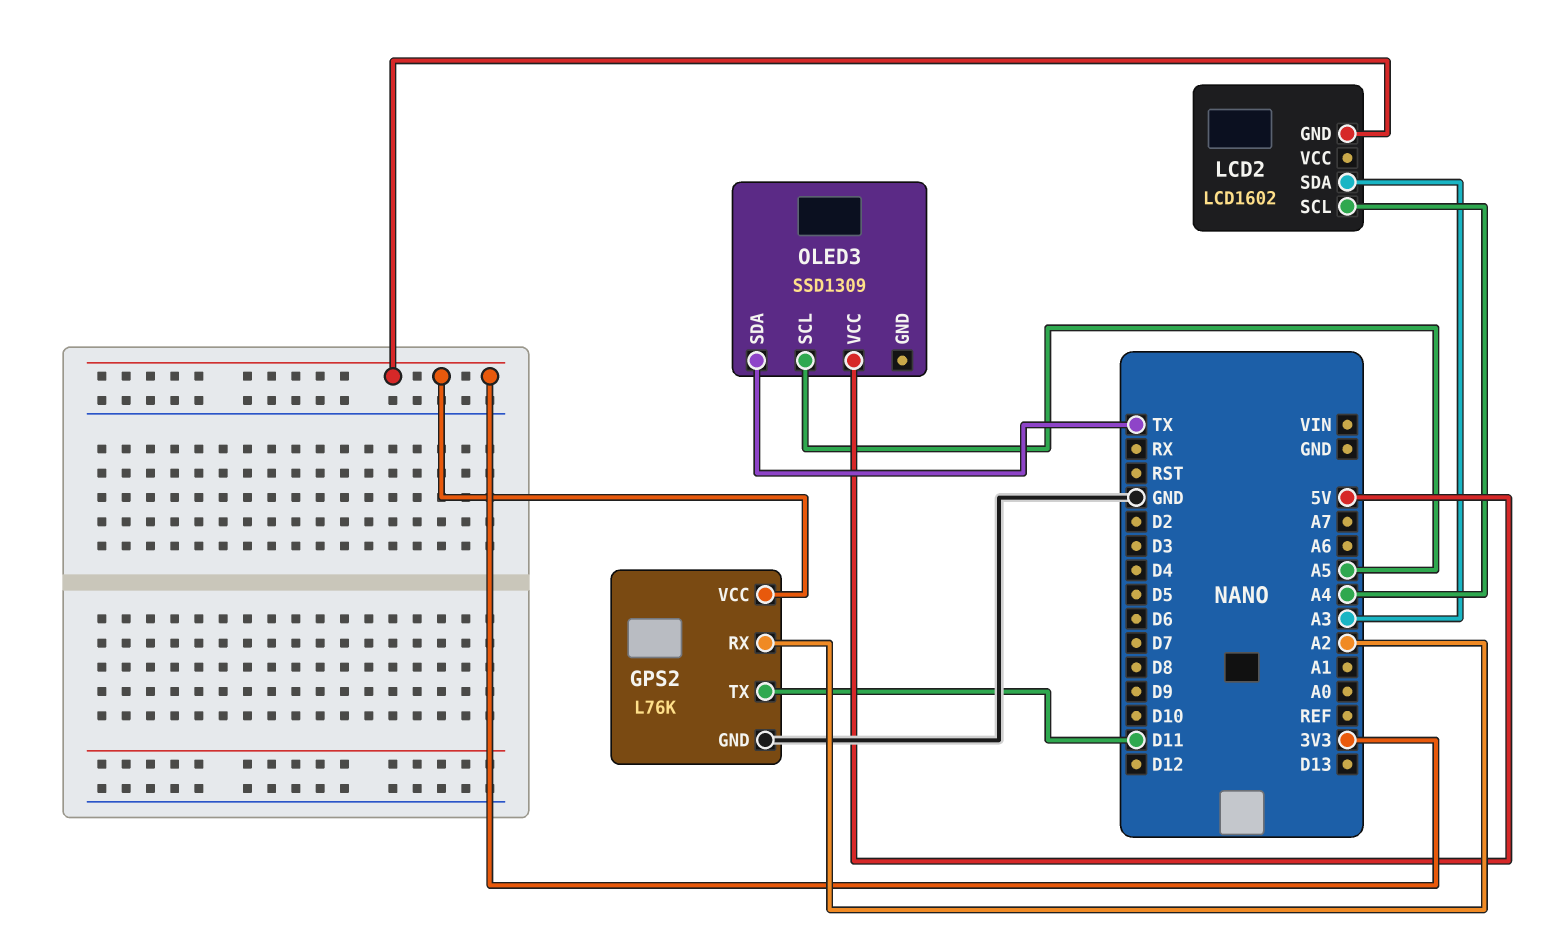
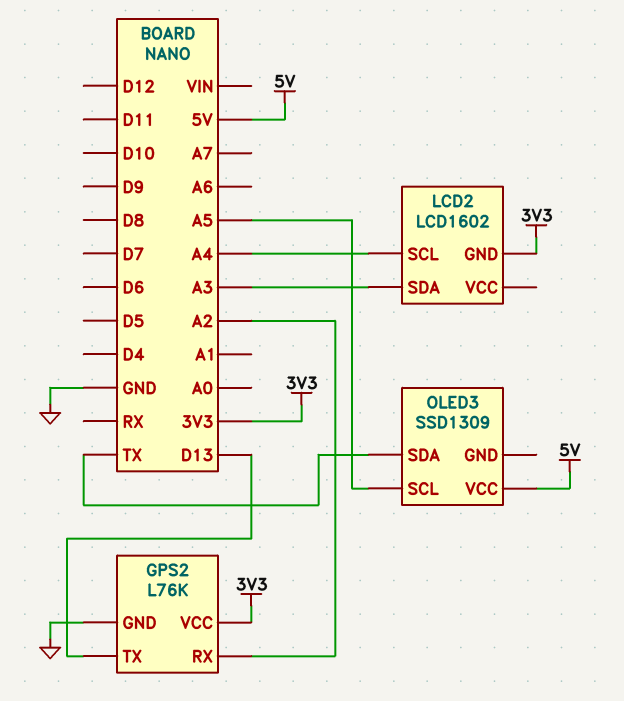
GPS2 pin TX: D11 -> D13

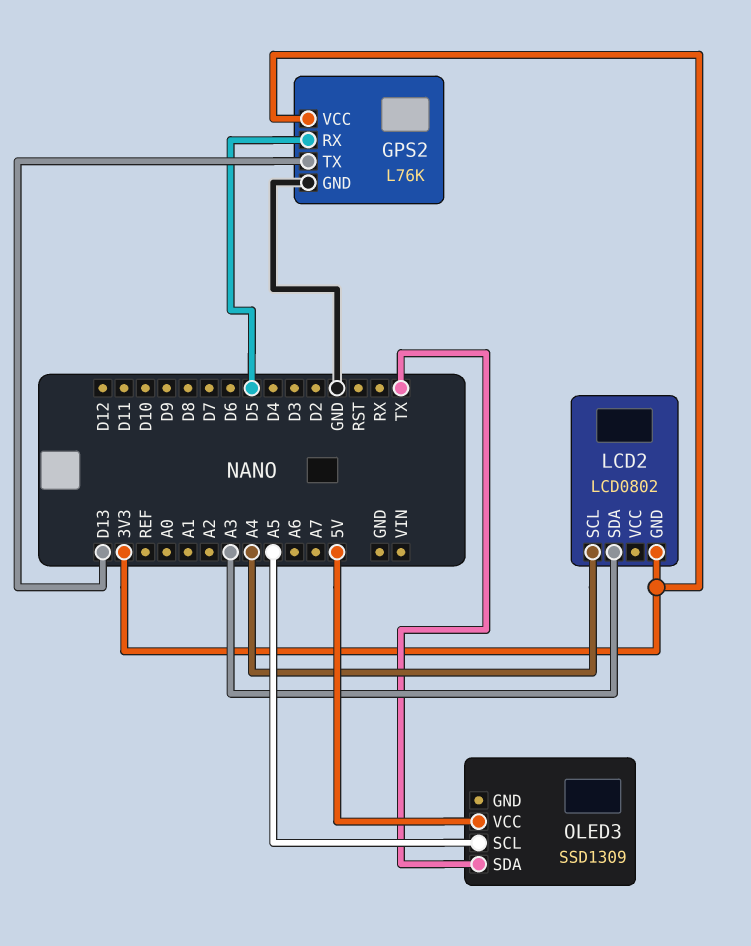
GPS2 pin RX: A2 -> D5
LCD2: LCD1602 -> LCD0802

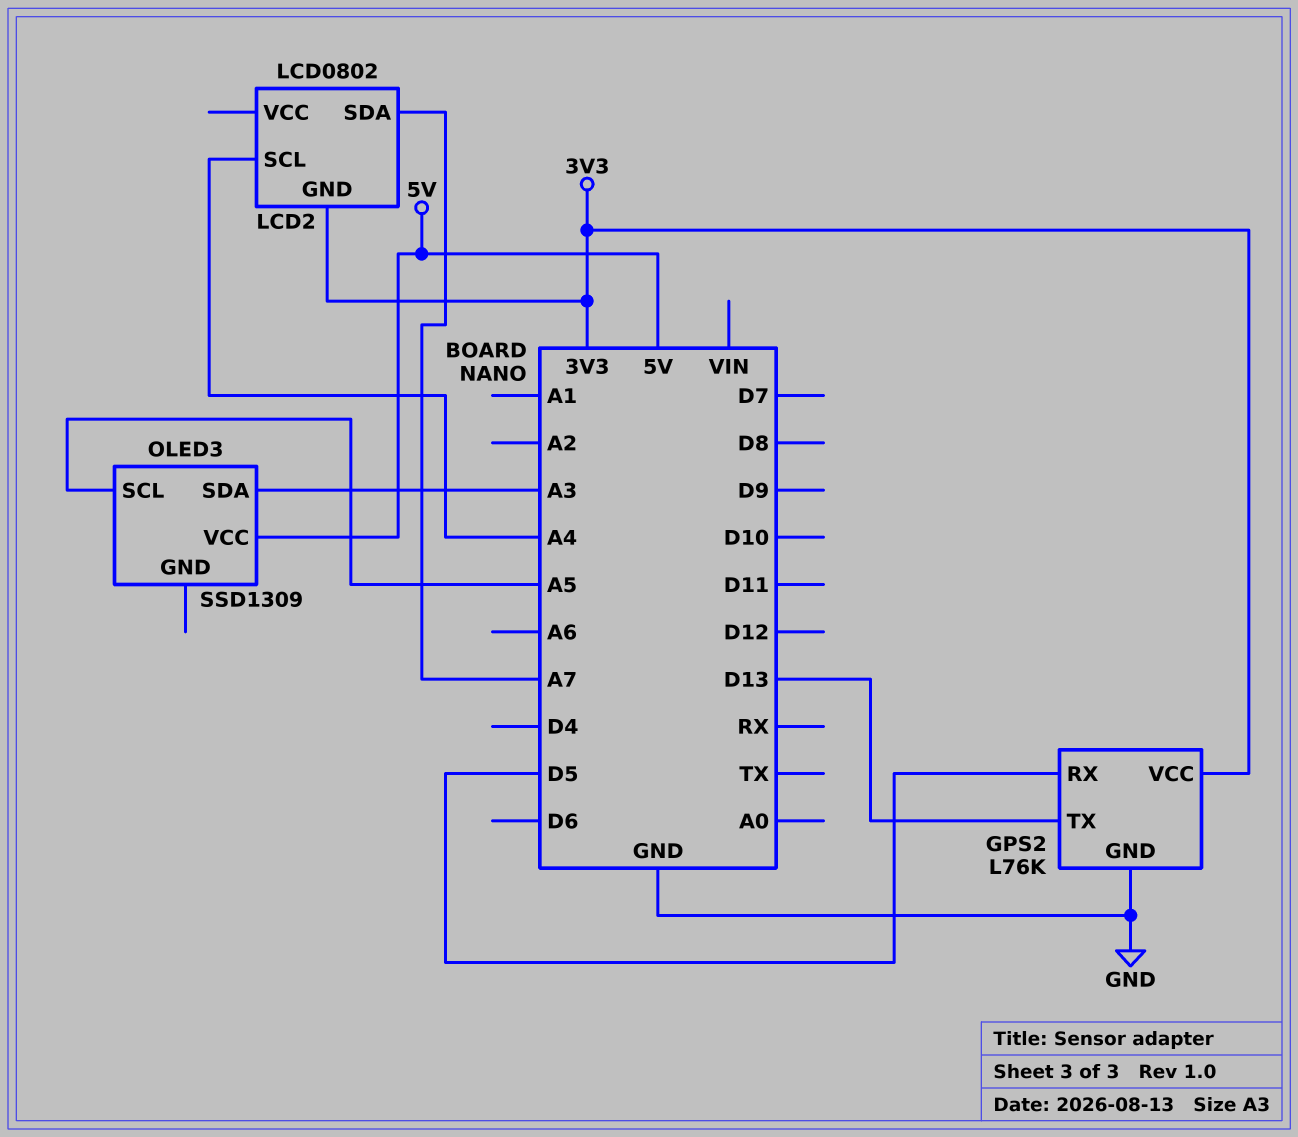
LCD2 pin SDA: A3 -> A7
OLED3 pin SDA: TX -> A3

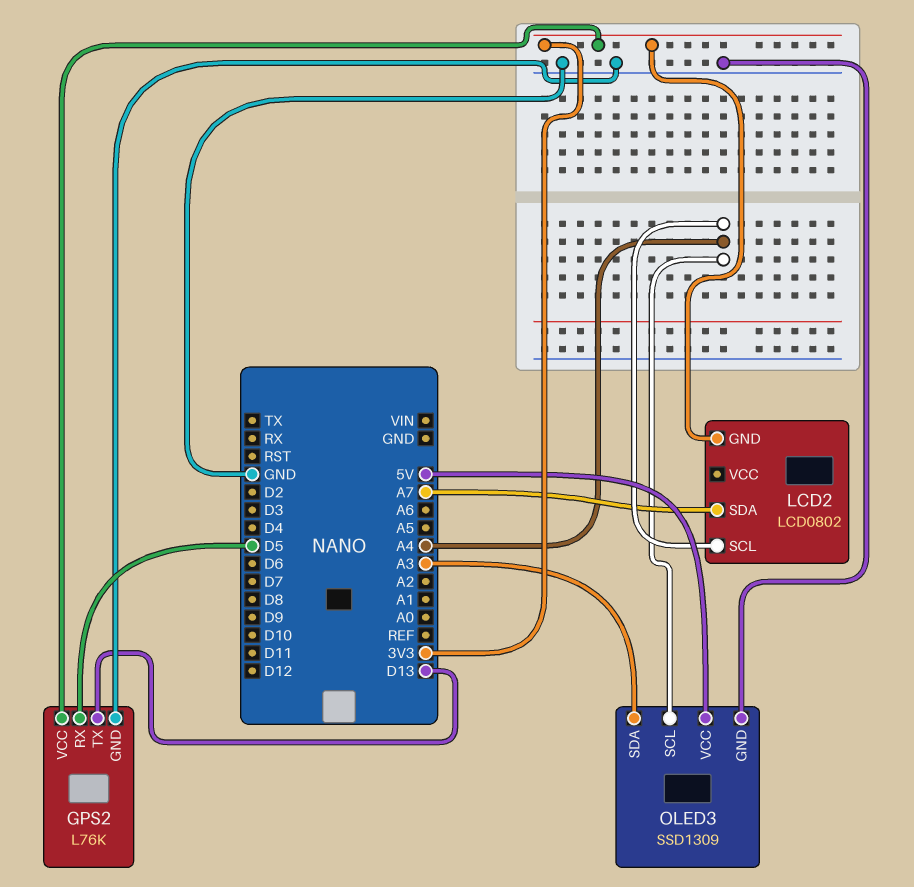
OLED3 pin GND: none -> GND
OLED3 pin SCL: A5 -> A4

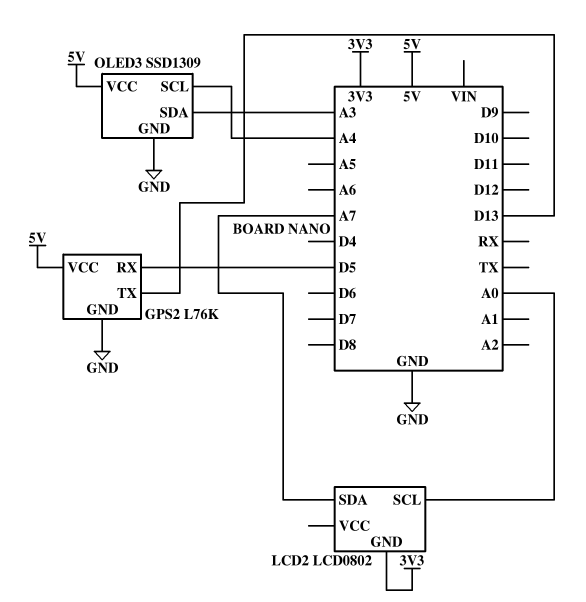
GPS2 pin VCC: 3V3 -> 5V
LCD2 pin SCL: A4 -> A0

